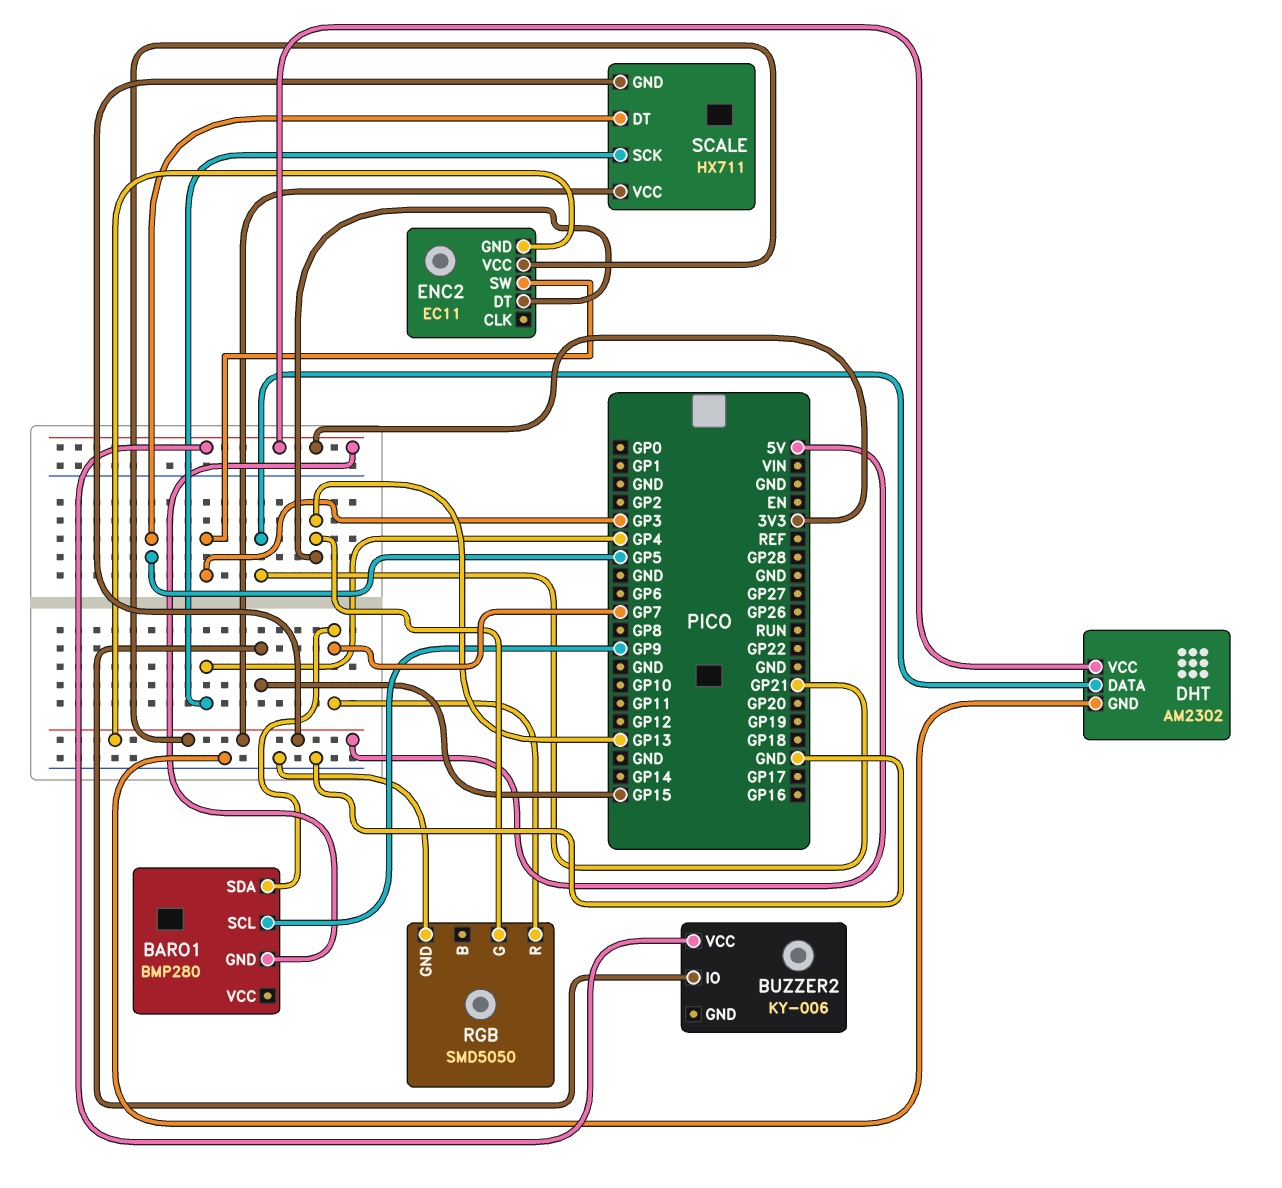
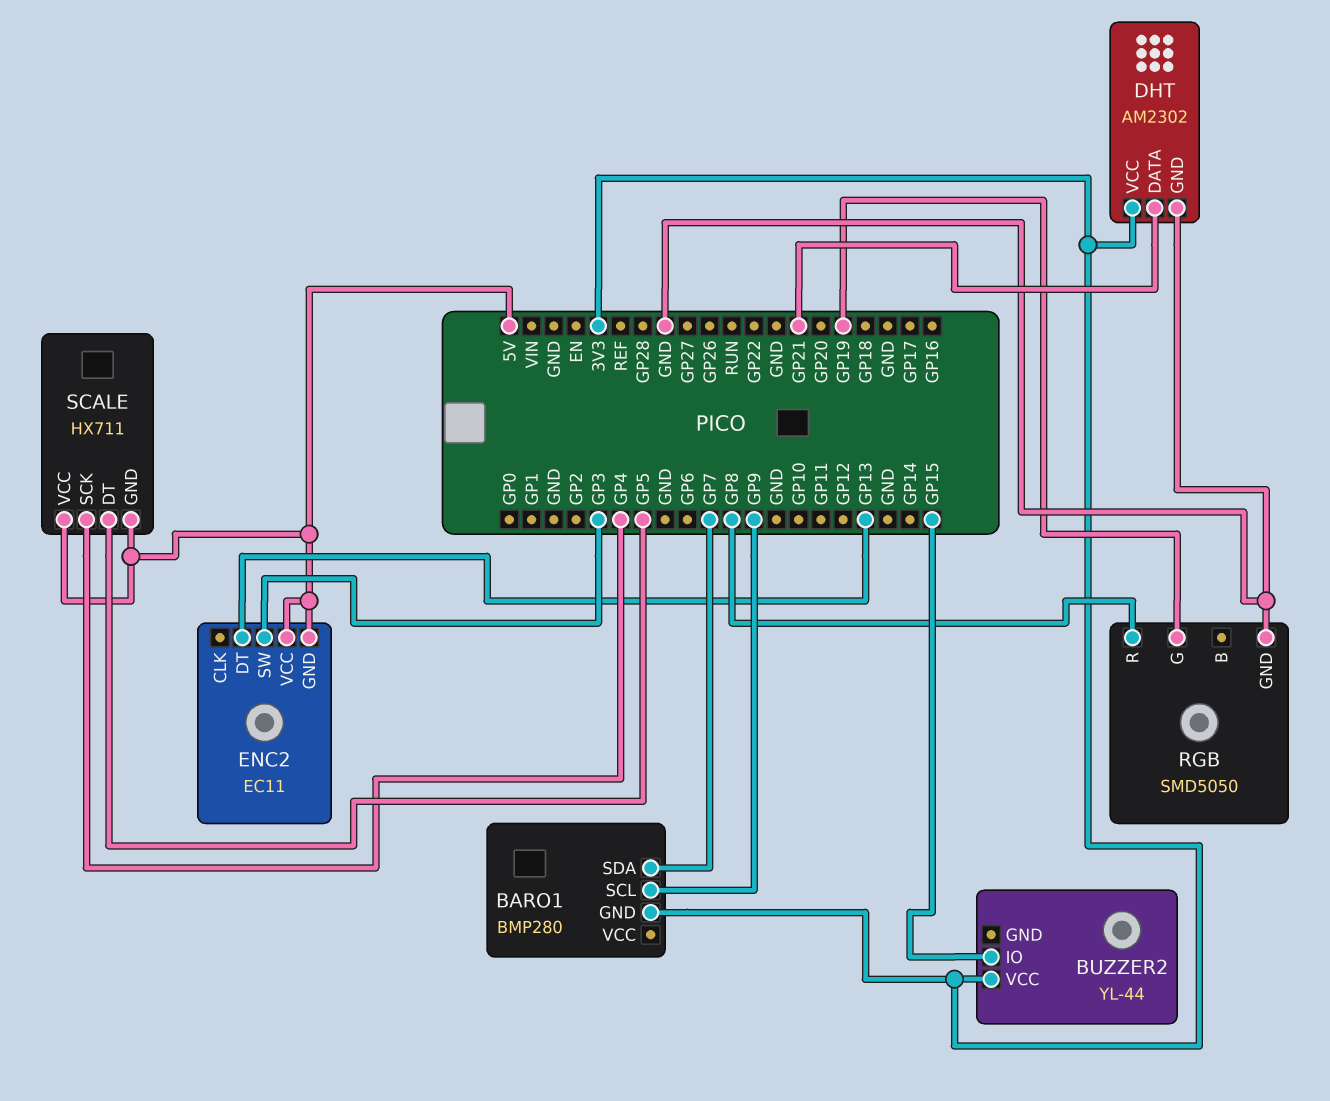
BUZZER2: KY-006 -> YL-44
RGB pin G: GP13 -> GP19
RGB pin R: GP7 -> GP8

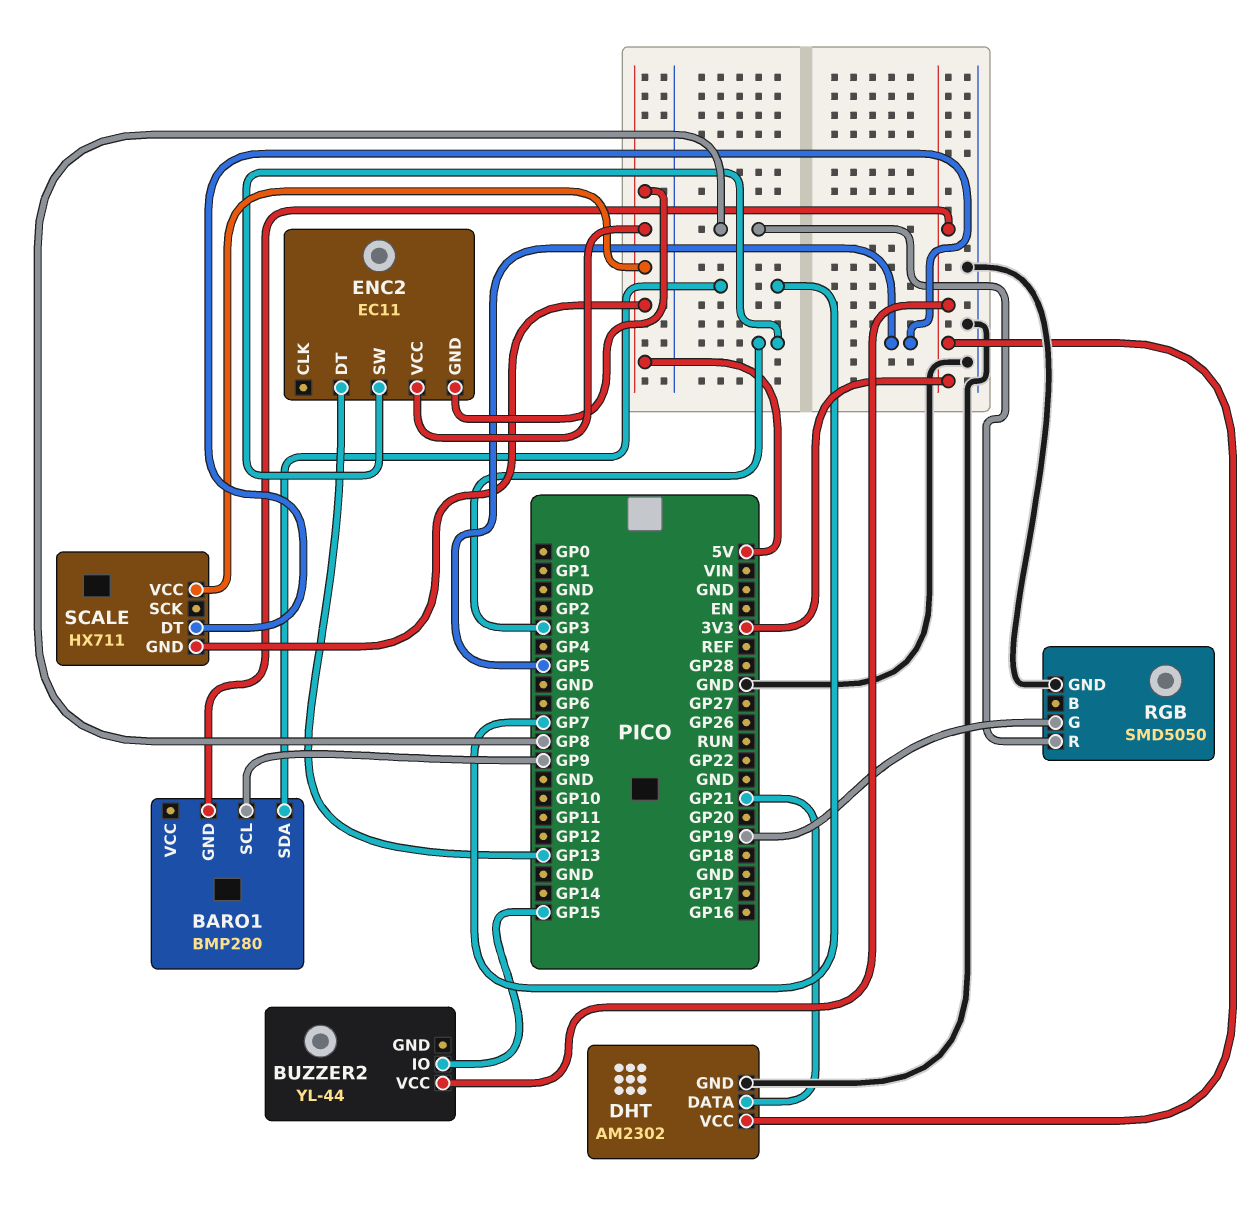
SCALE pin SCK: GP4 -> none

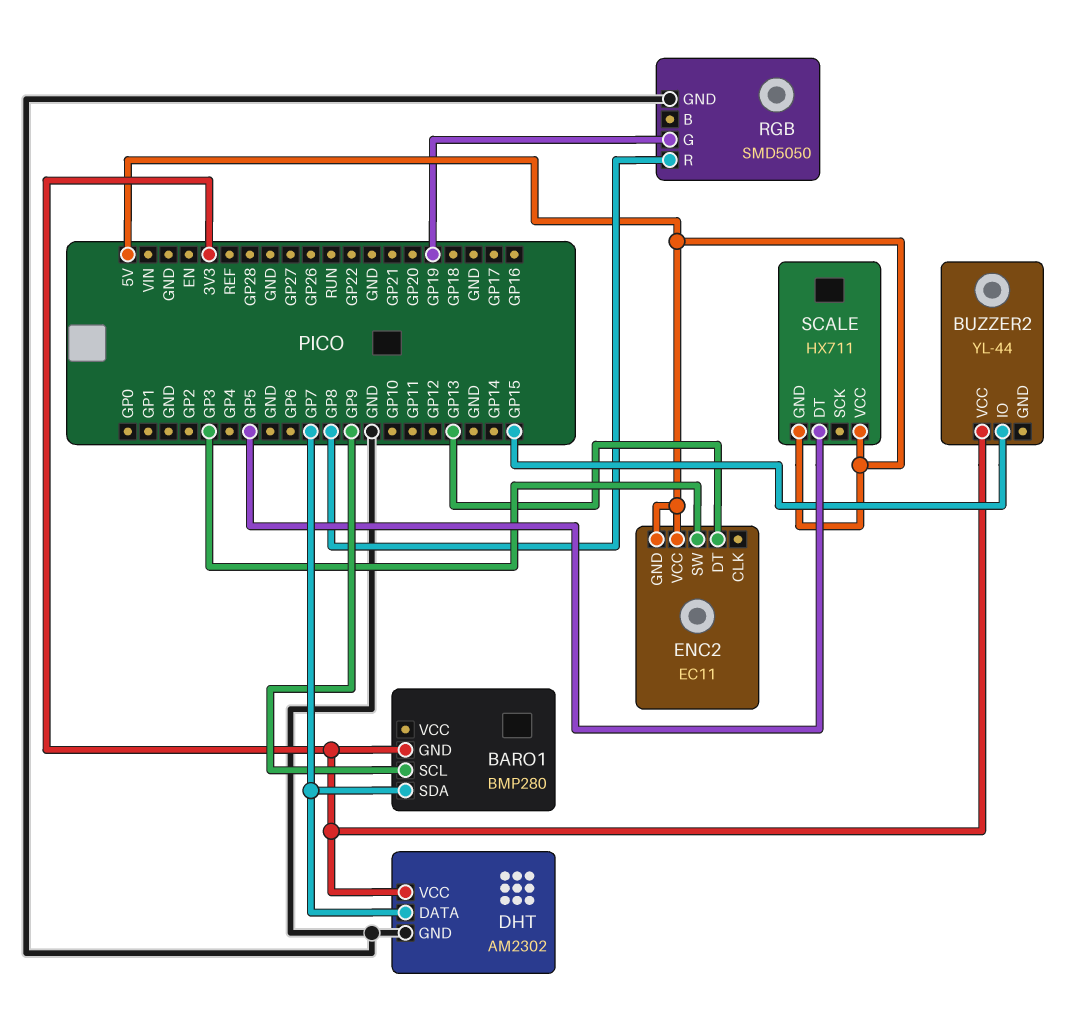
DHT pin DATA: GP21 -> GP7

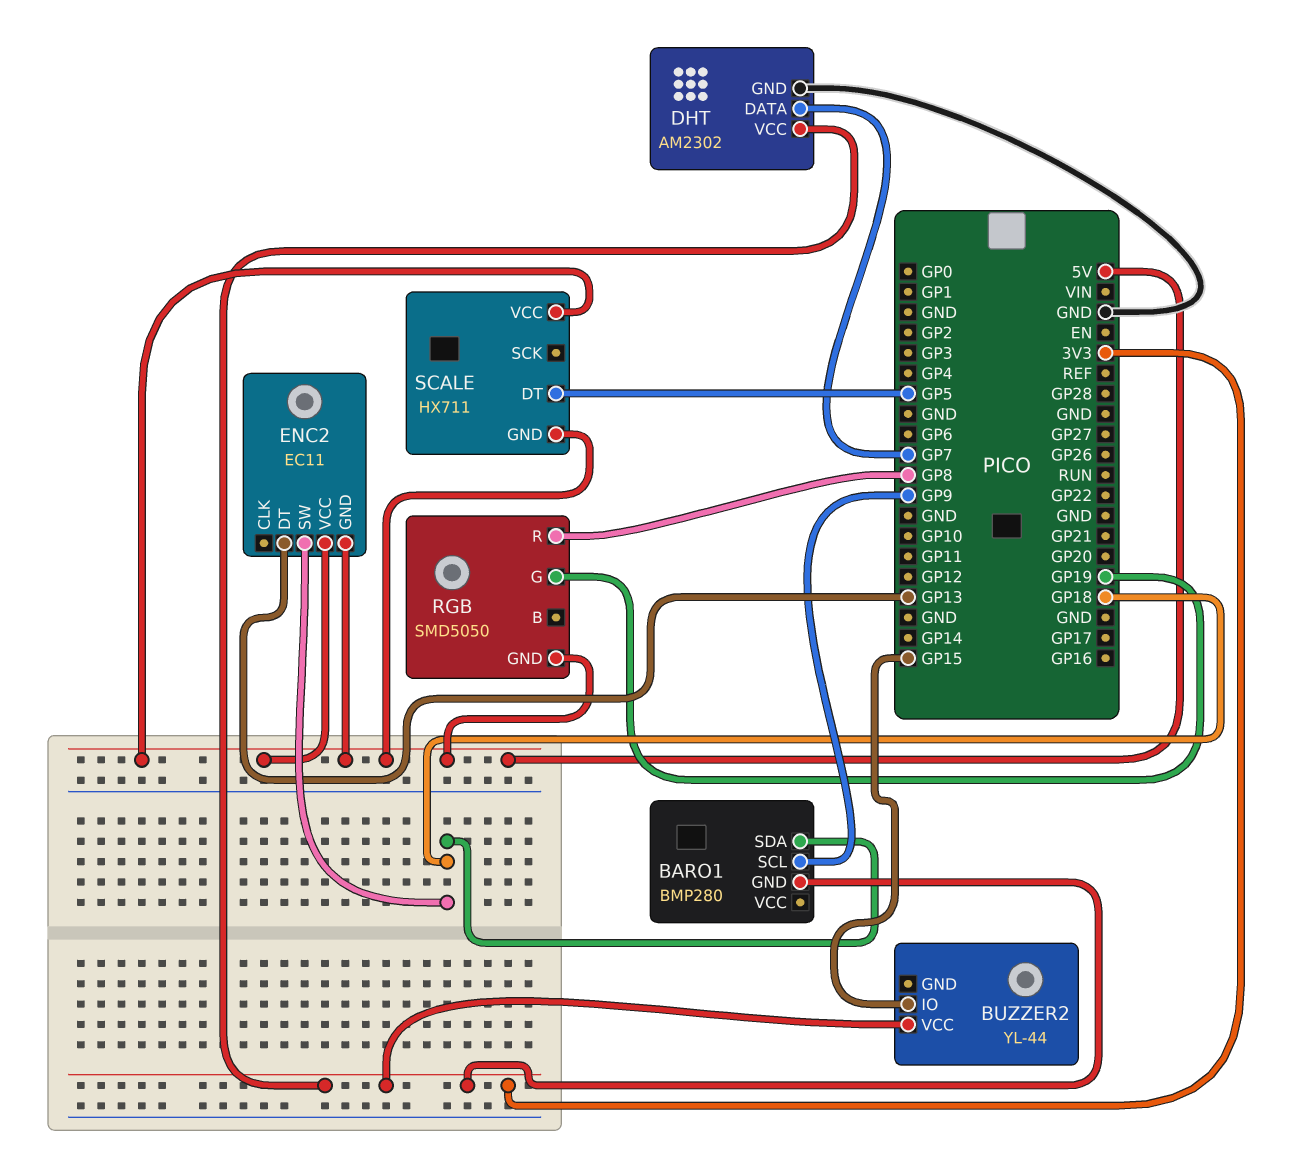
BARO1 pin SDA: GP7 -> GP18
ENC2 pin SW: GP3 -> GP18
RGB pin GND: GND -> 5V

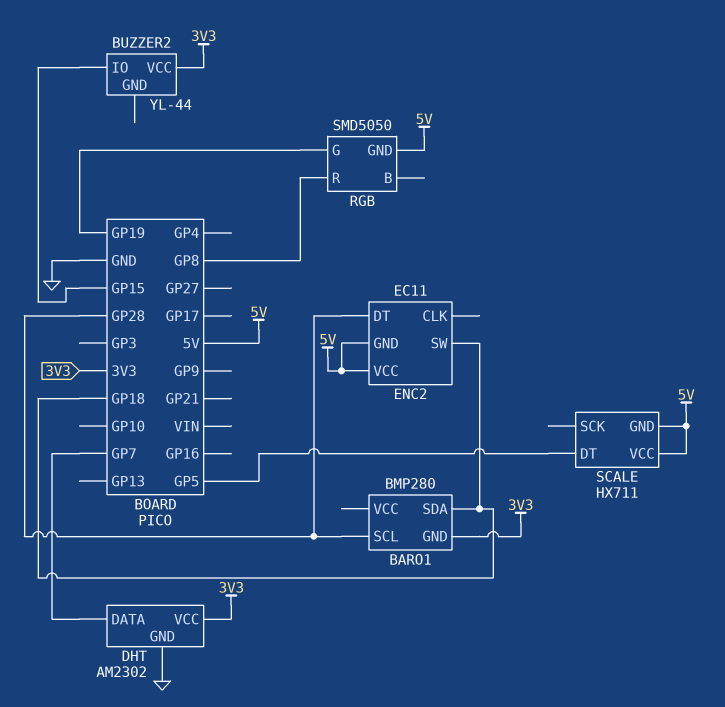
BARO1 pin SCL: GP9 -> GP28
ENC2 pin DT: GP13 -> GP28

